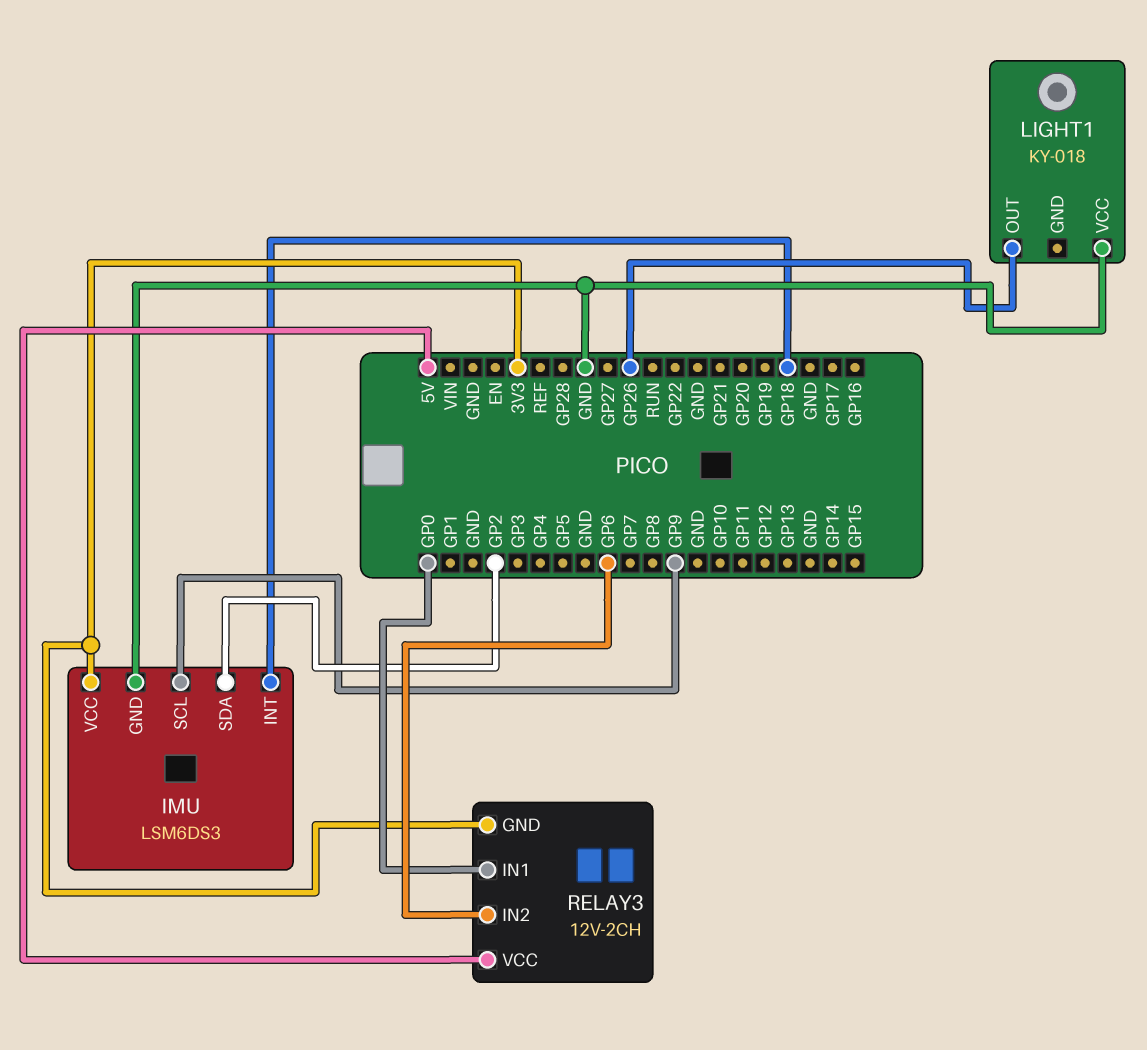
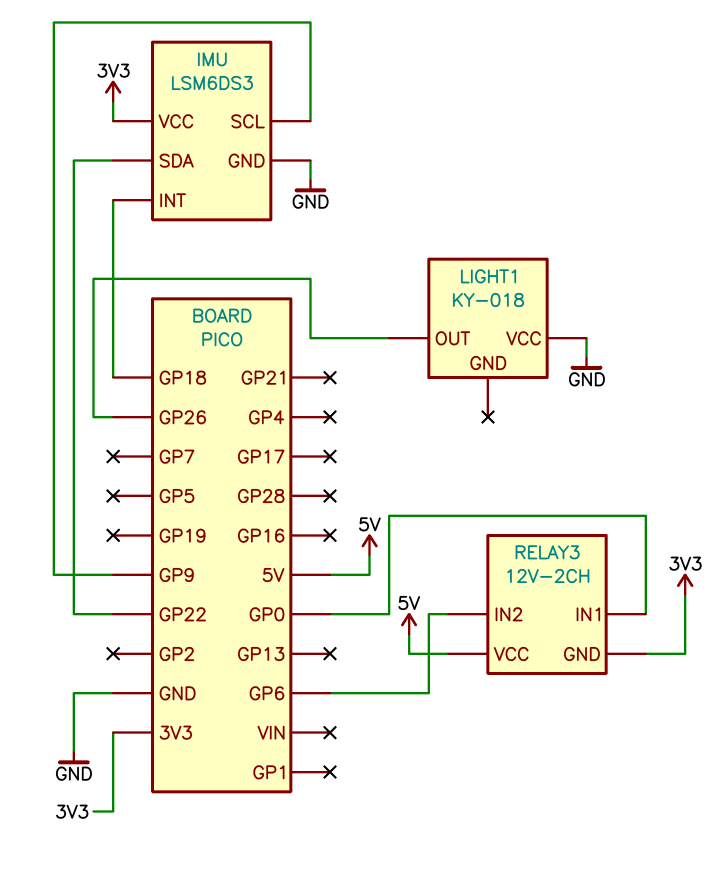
IMU pin SDA: GP2 -> GP22

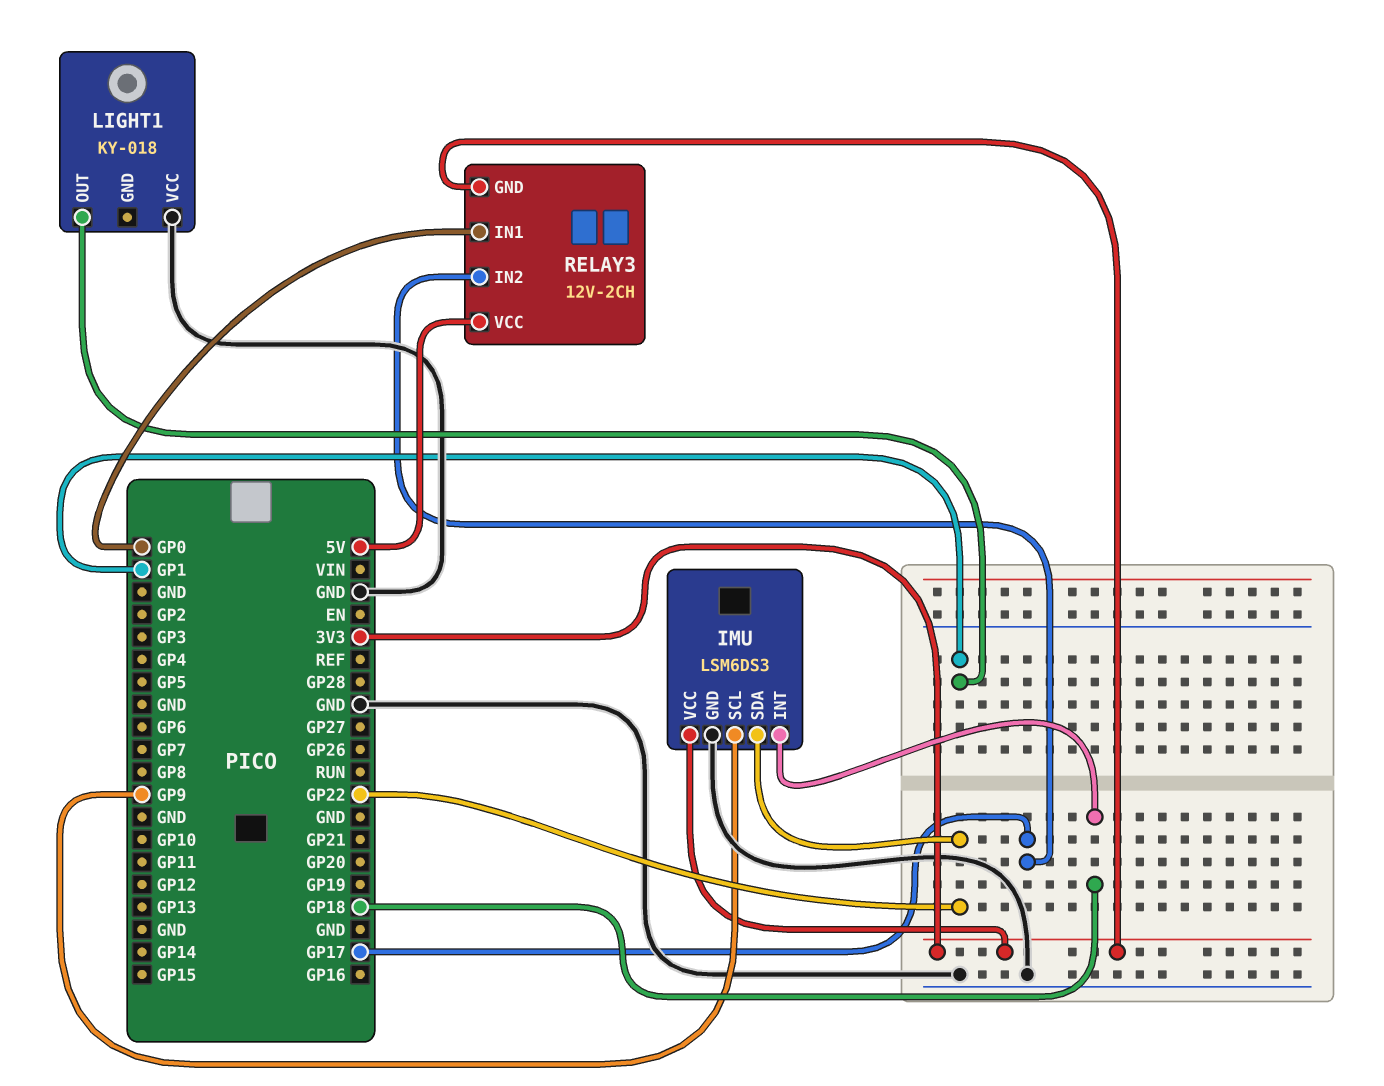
LIGHT1 pin OUT: GP26 -> GP1
RELAY3 pin IN2: GP6 -> GP17

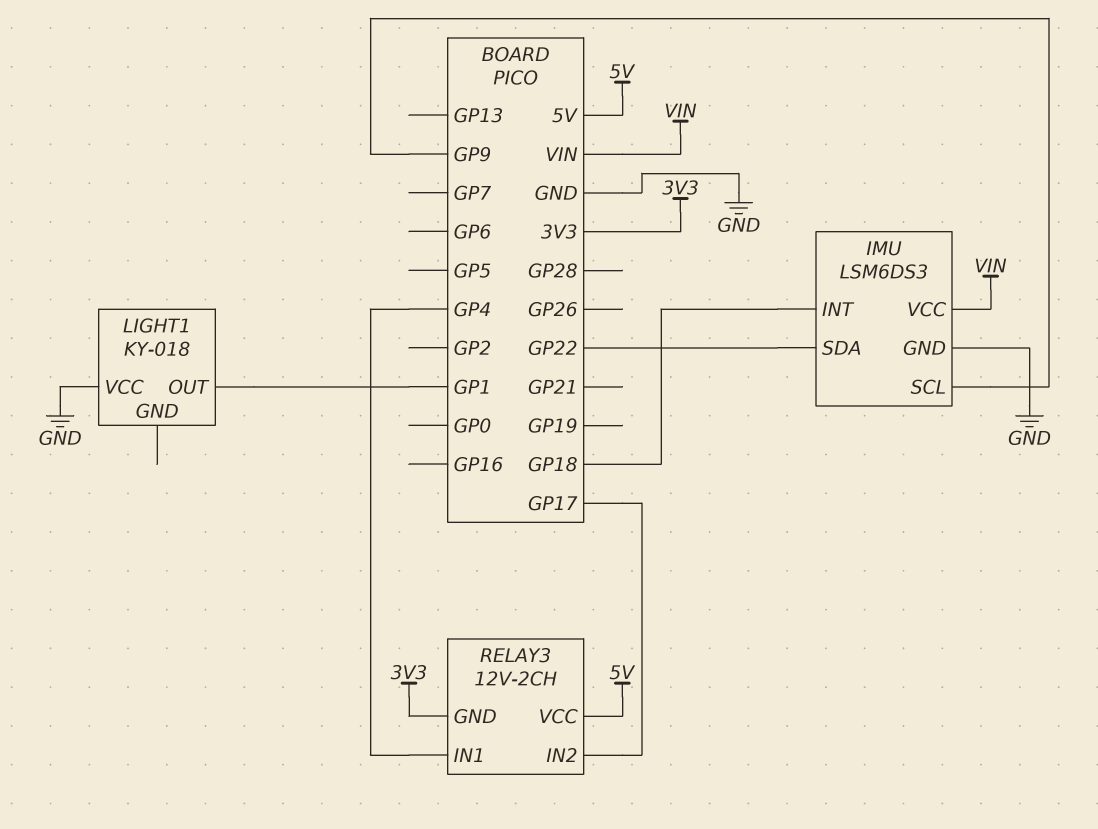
IMU pin VCC: 3V3 -> VIN
RELAY3 pin IN1: GP0 -> GP4

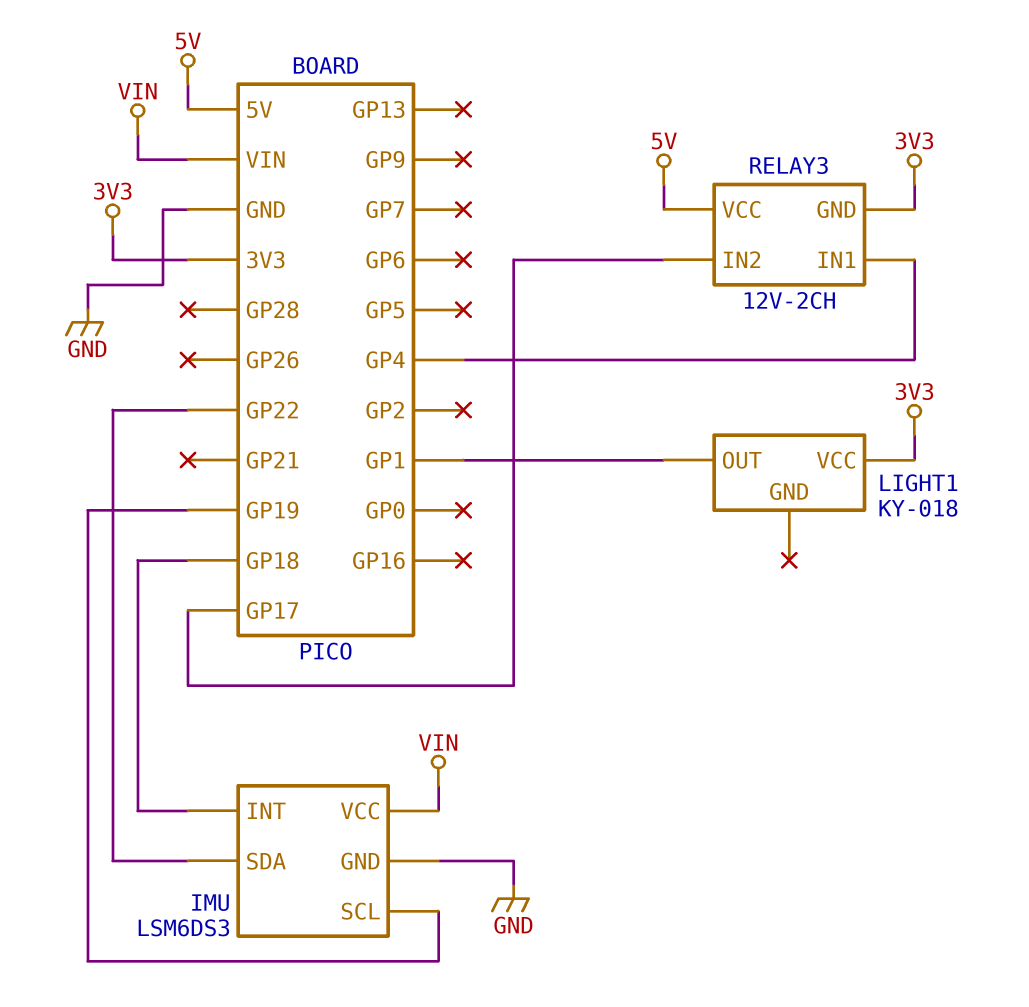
IMU pin SCL: GP9 -> GP19
LIGHT1 pin VCC: GND -> 3V3

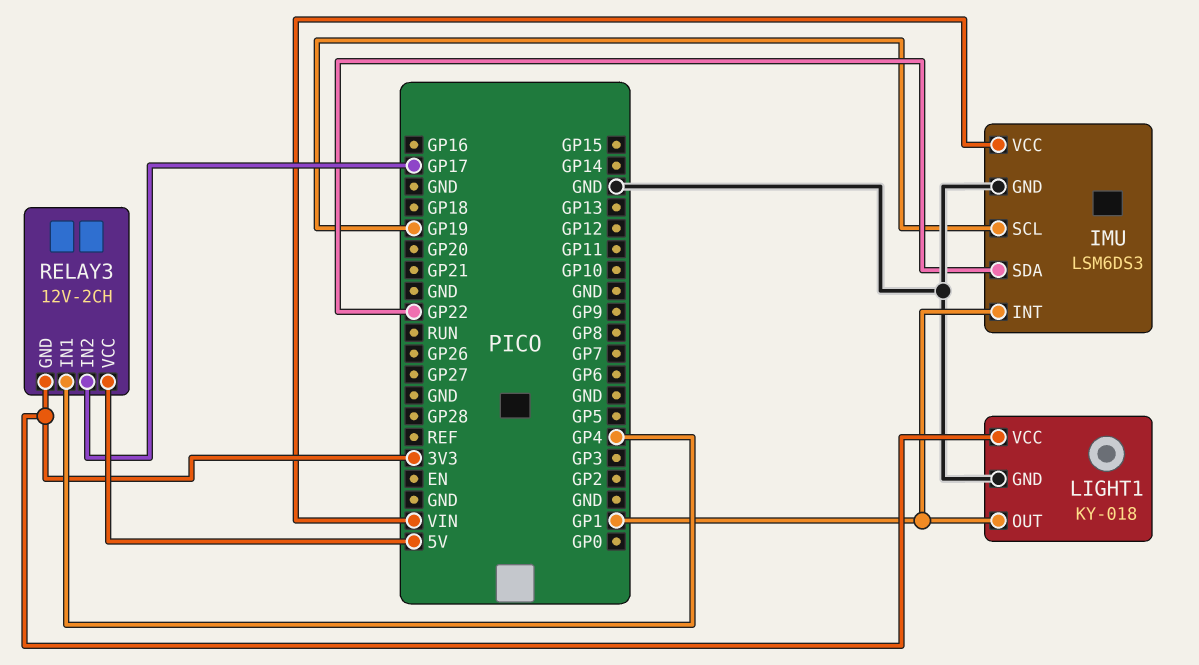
IMU pin INT: GP18 -> GP1
LIGHT1 pin GND: none -> GND

